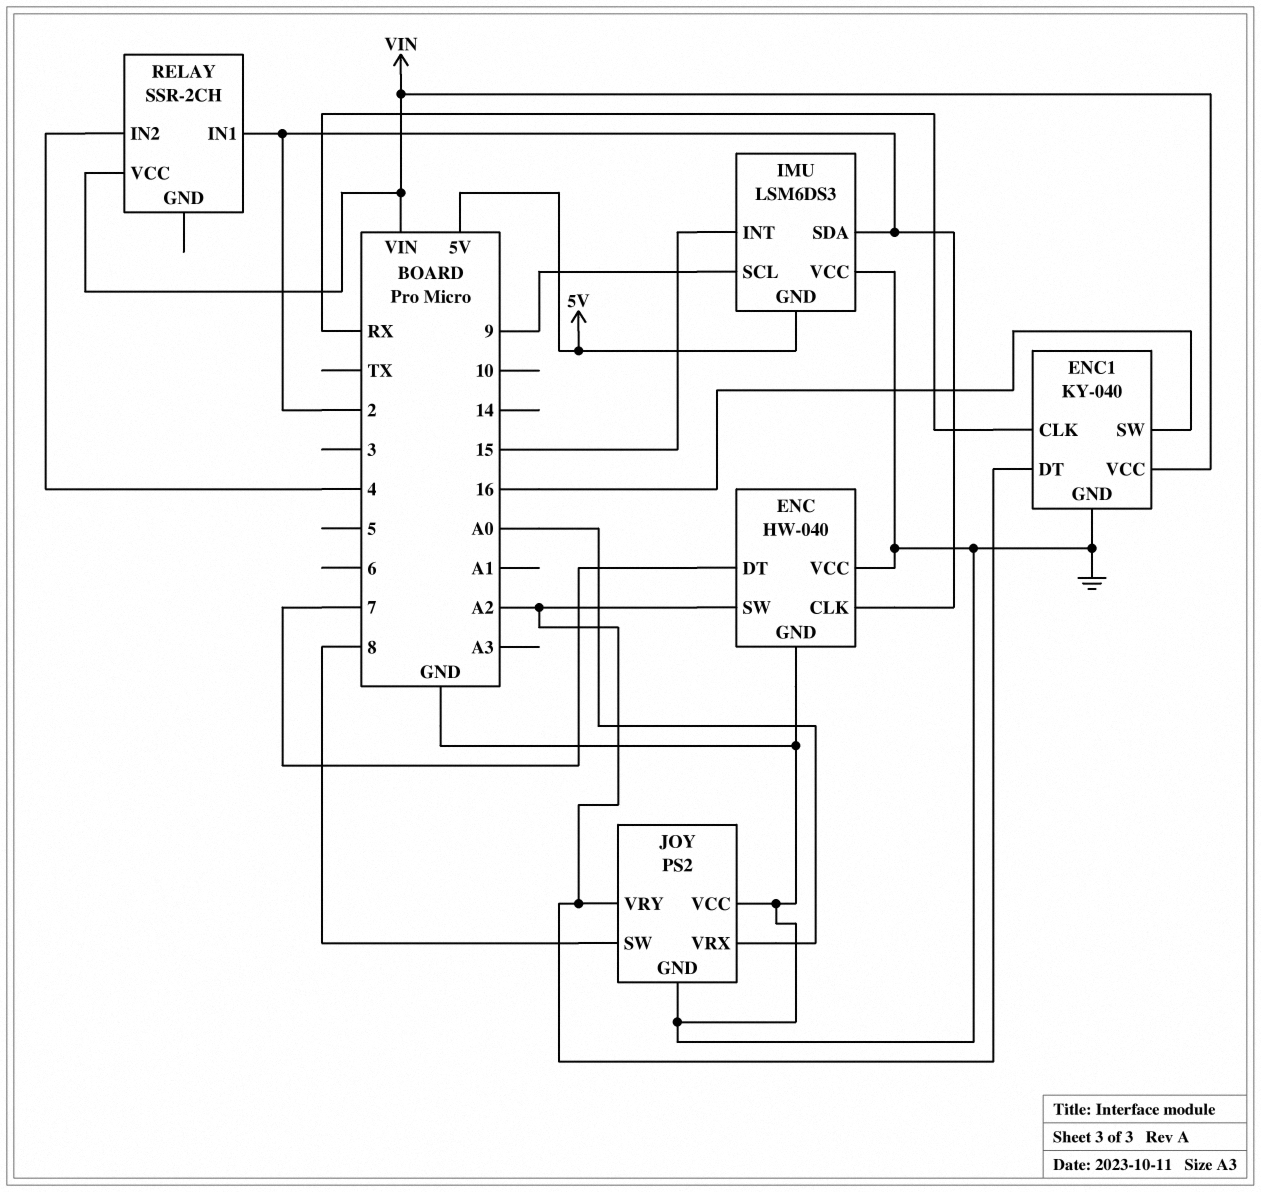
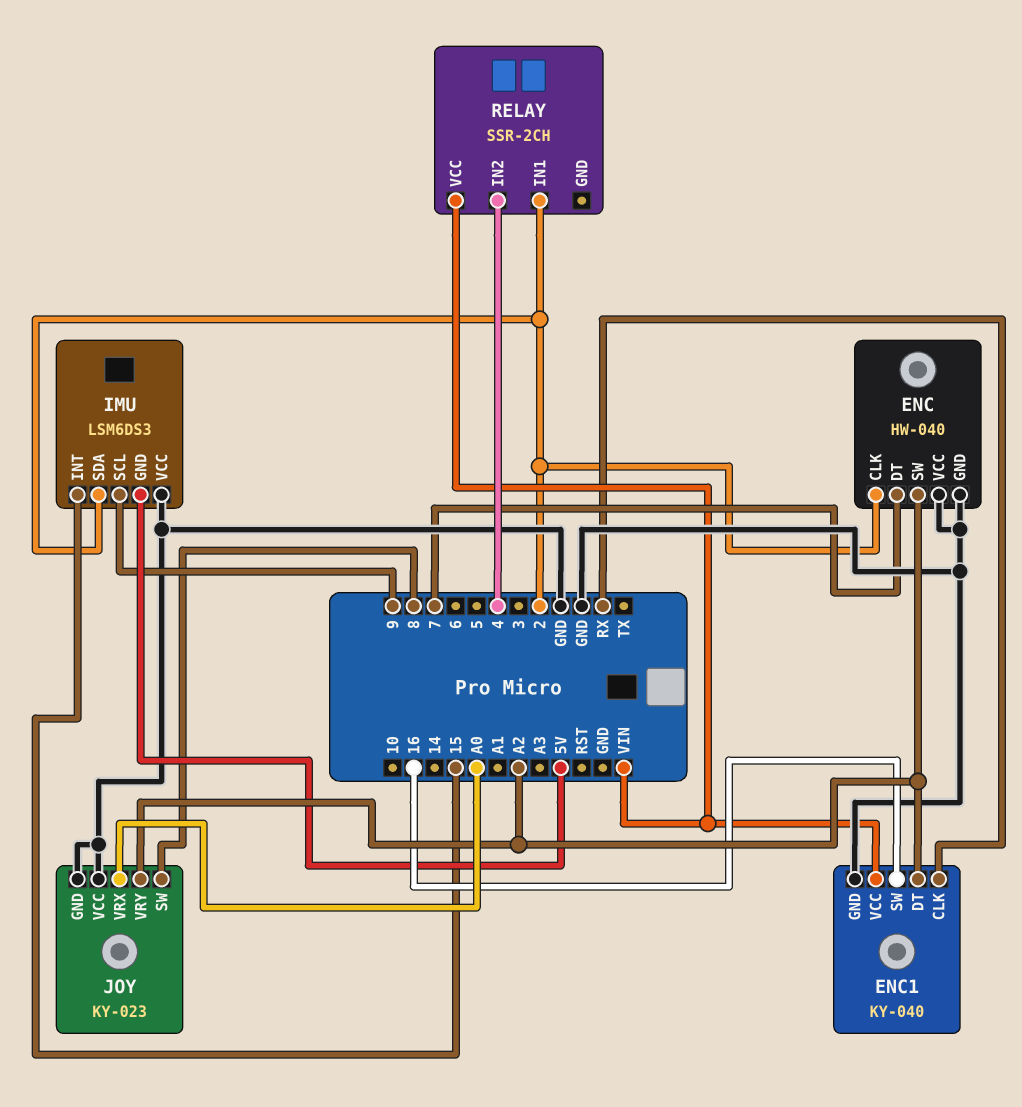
JOY: PS2 -> KY-023

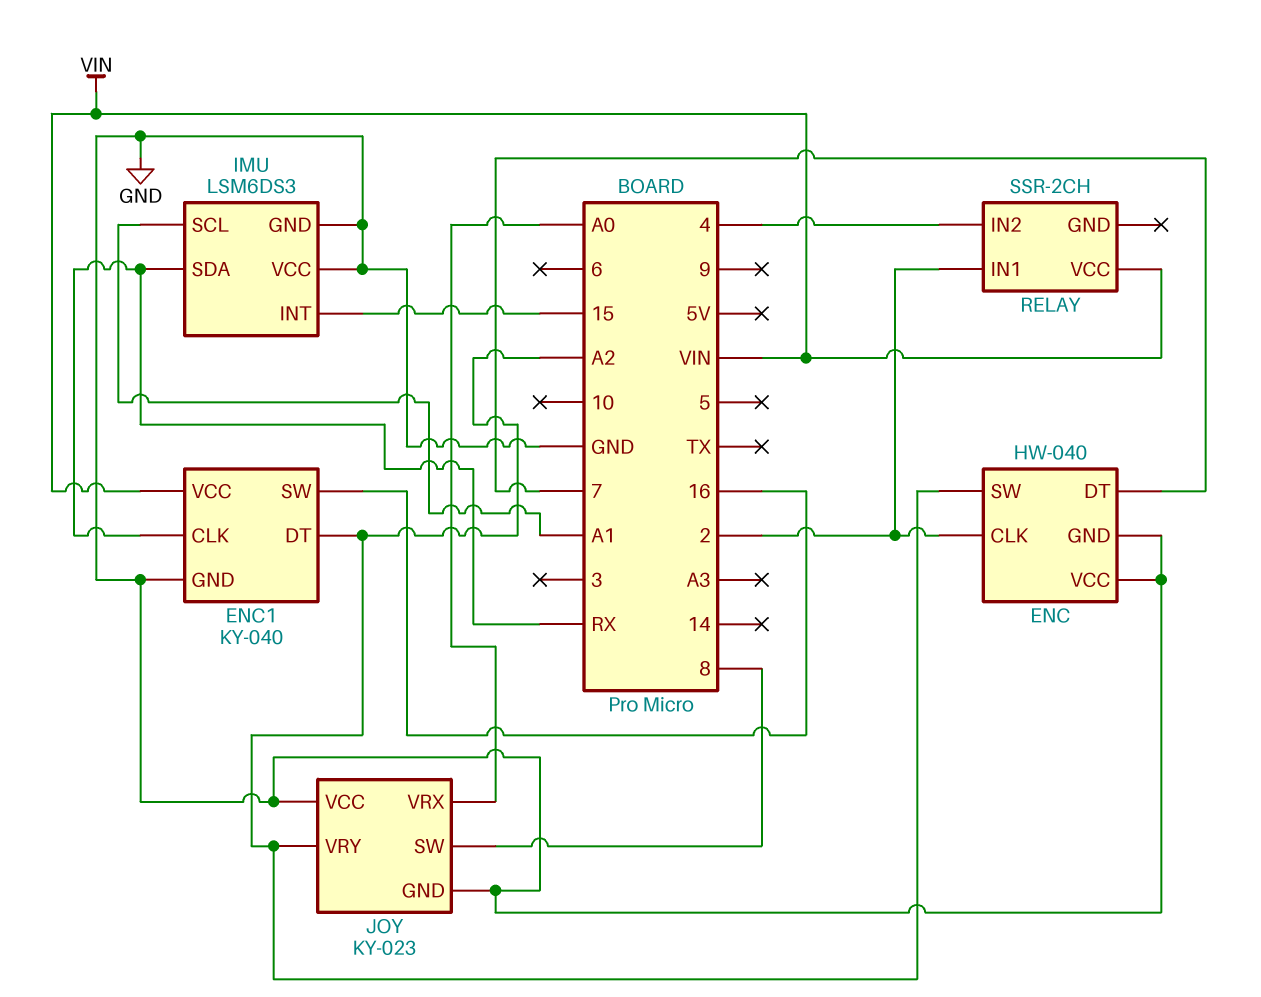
IMU pin GND: 5V -> GND
IMU pin SCL: 9 -> A1
IMU pin SDA: 2 -> RX

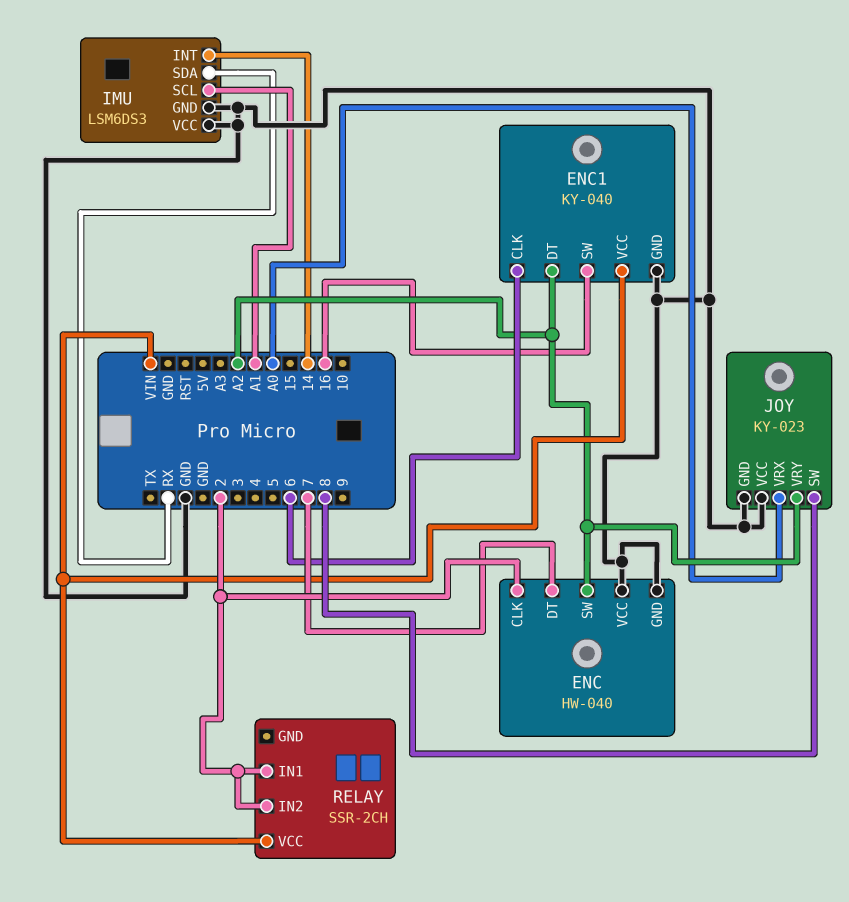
ENC1 pin CLK: RX -> 6
IMU pin INT: 15 -> 14
RELAY pin IN2: 4 -> 2

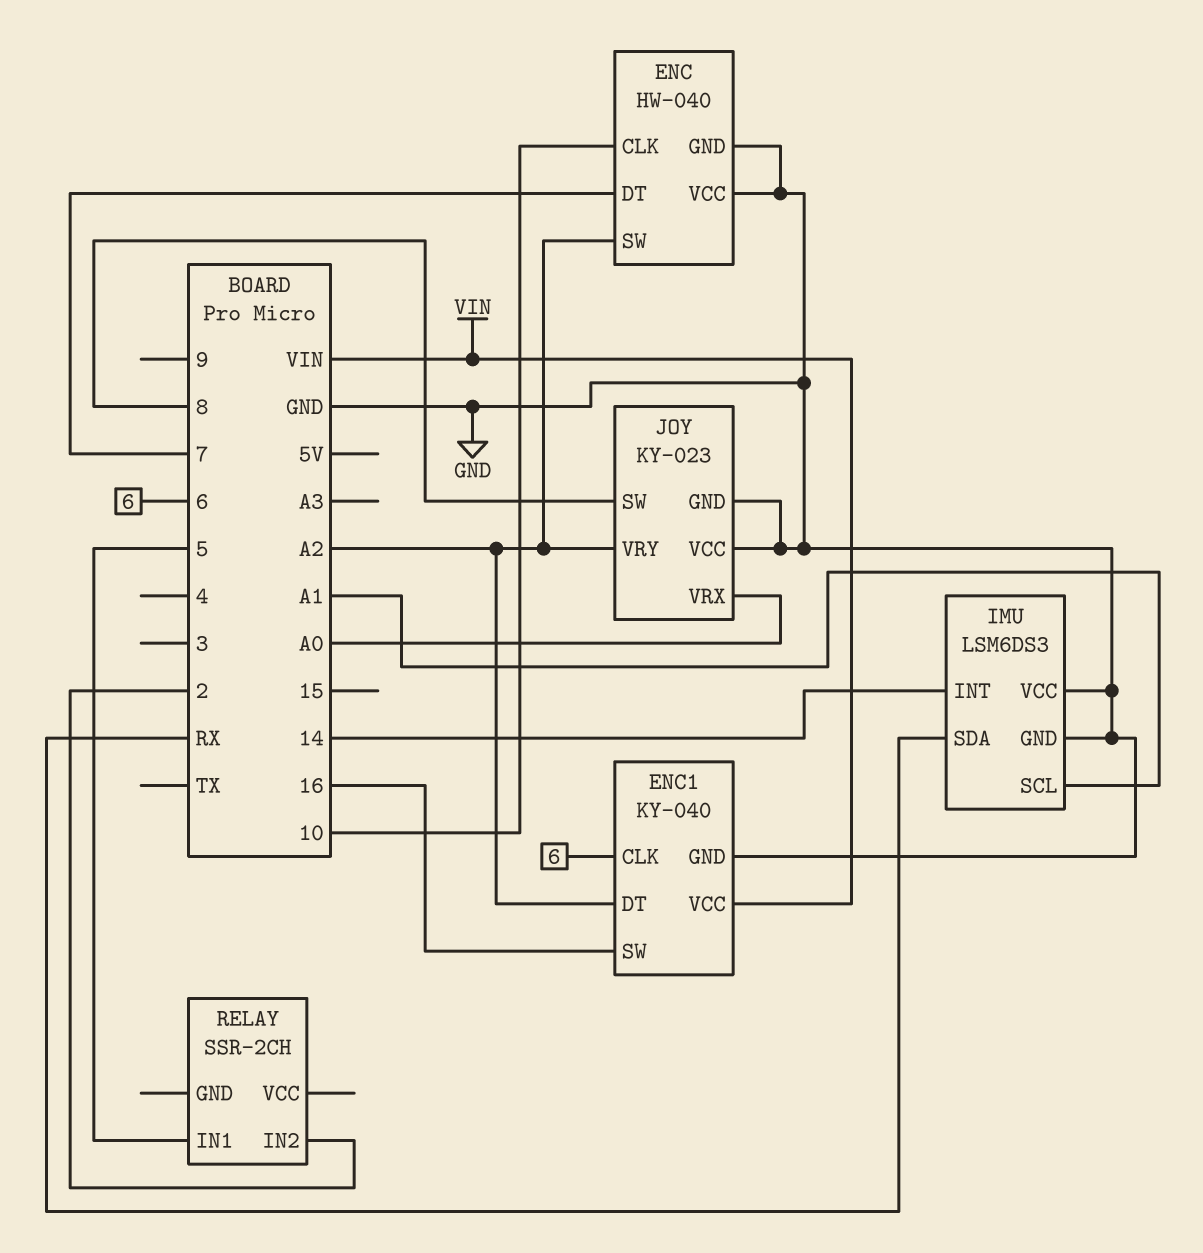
ENC pin CLK: 2 -> 10
RELAY pin IN1: 2 -> 5
RELAY pin VCC: VIN -> none

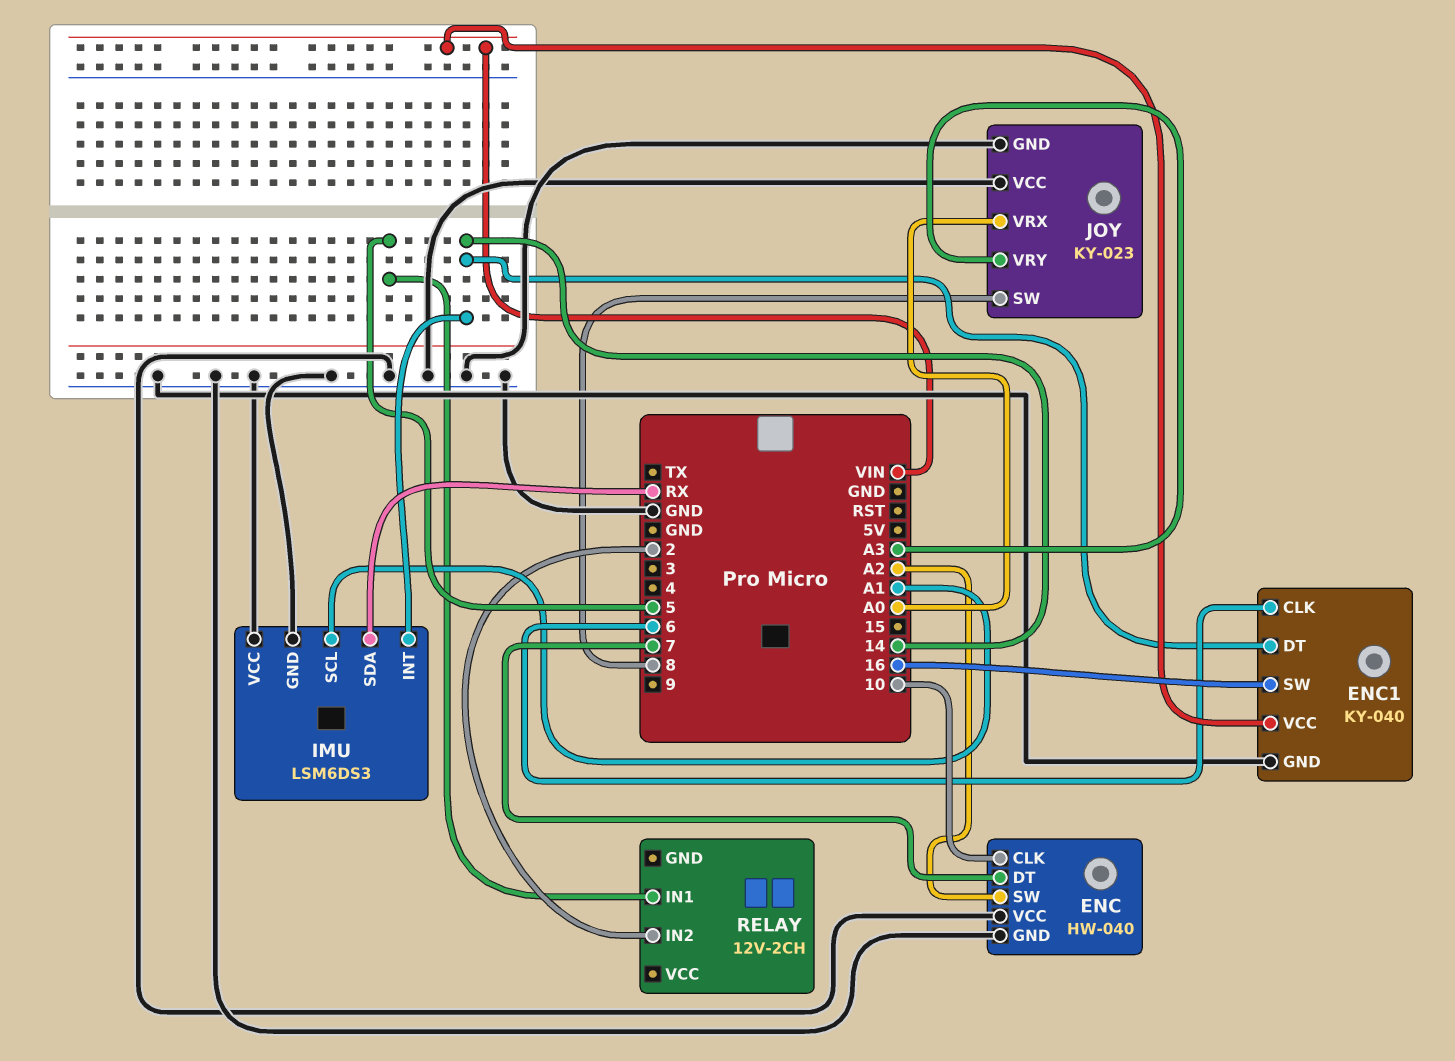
ENC1 pin DT: A2 -> 14
JOY pin VRY: A2 -> A3
RELAY: SSR-2CH -> 12V-2CH

